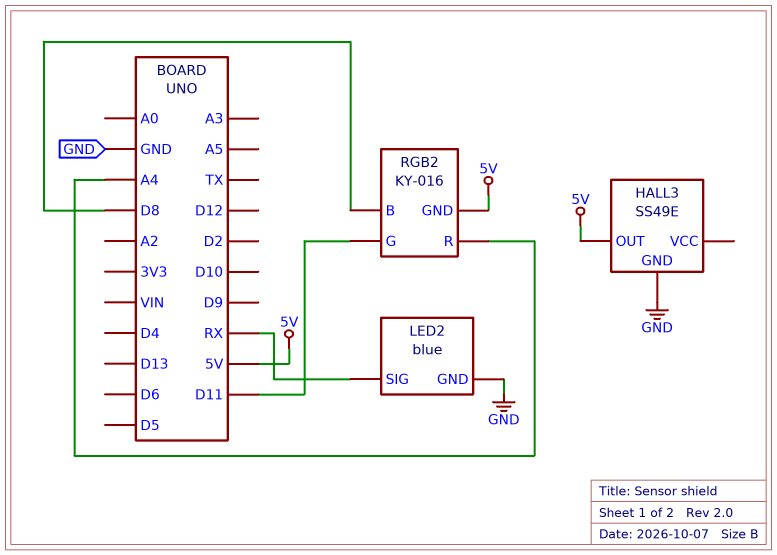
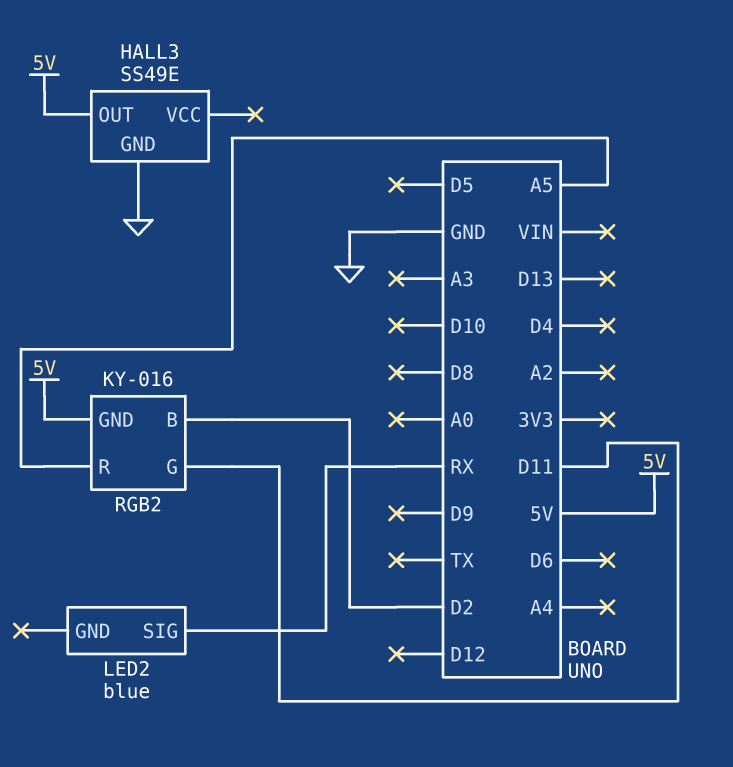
LED2 pin GND: GND -> none
RGB2 pin B: D8 -> D2
RGB2 pin R: A4 -> A5

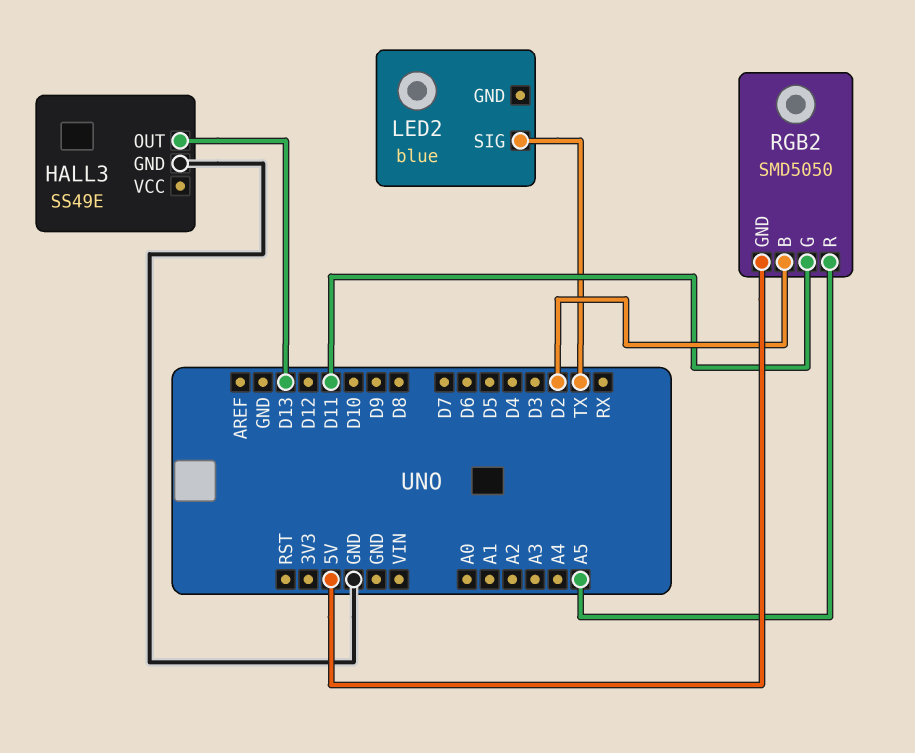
HALL3 pin OUT: 5V -> D13
LED2 pin SIG: RX -> TX
RGB2: KY-016 -> SMD5050

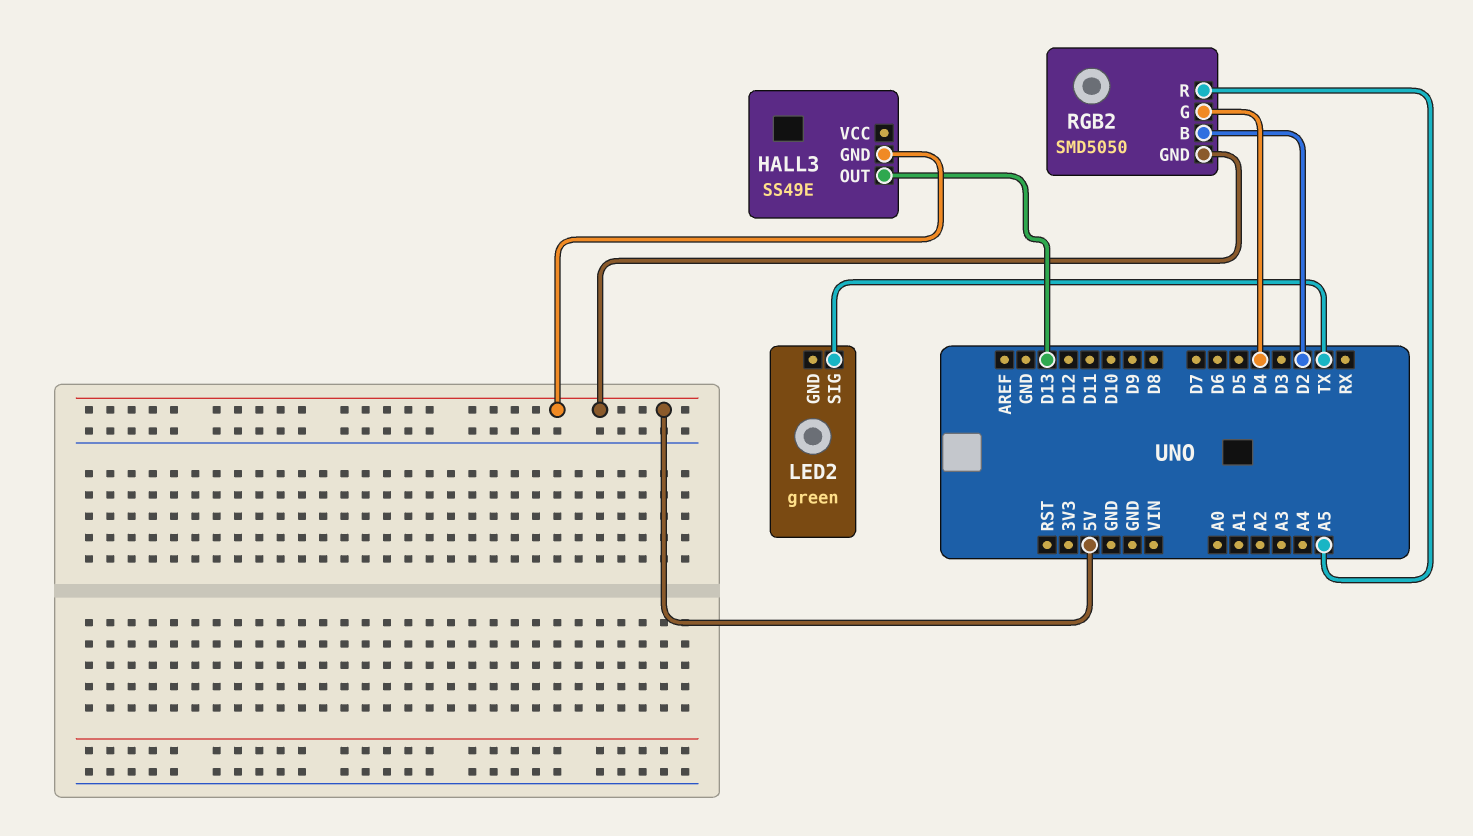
HALL3 pin GND: GND -> 5V
LED2: blue -> green
RGB2 pin G: D11 -> D4

